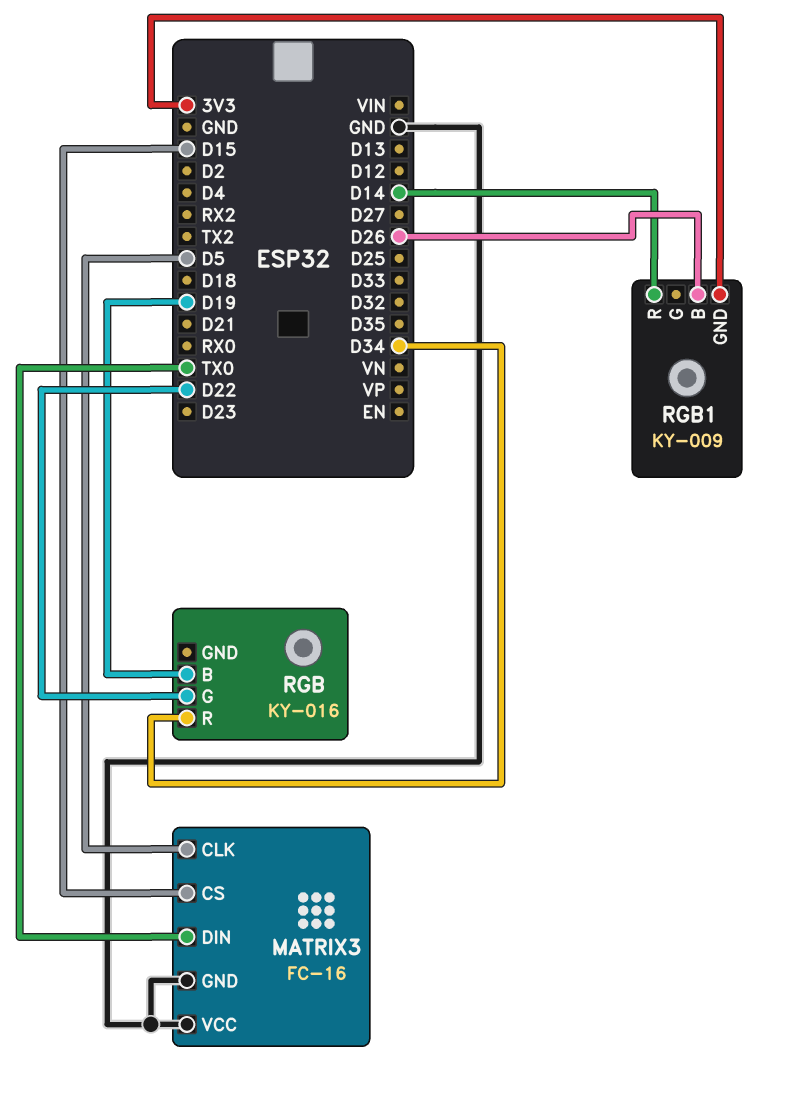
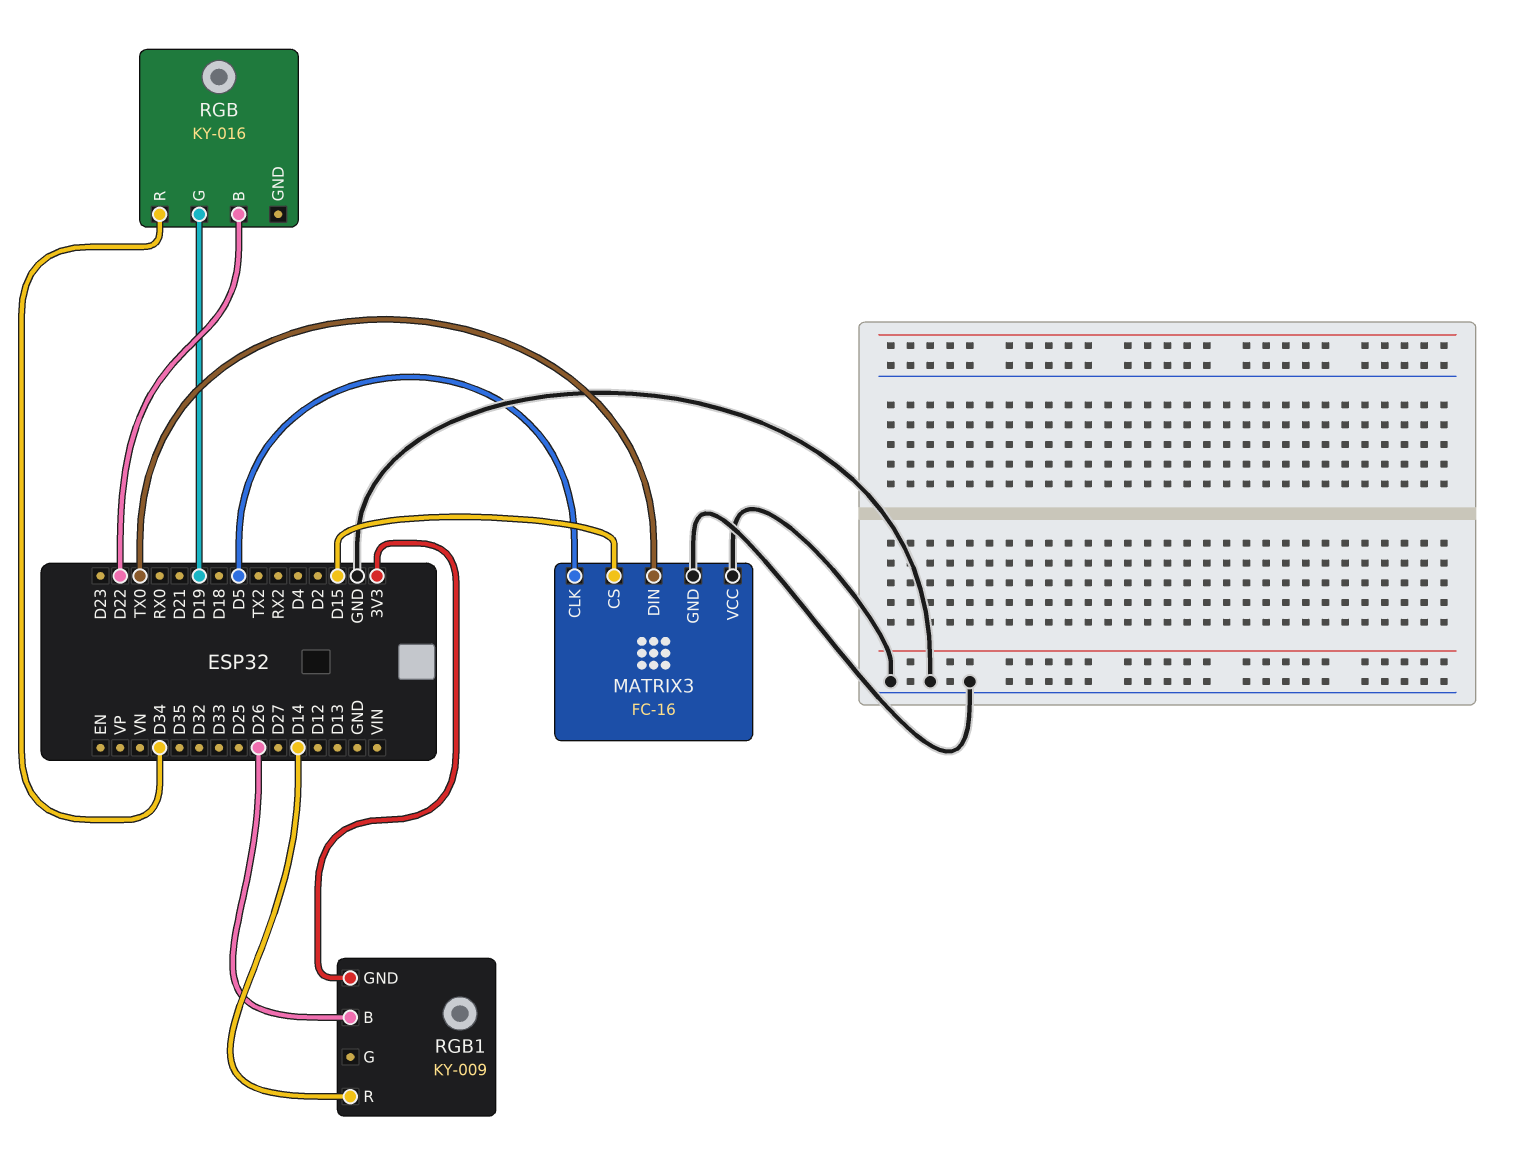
RGB pin B: D19 -> D22
RGB pin G: D22 -> D19

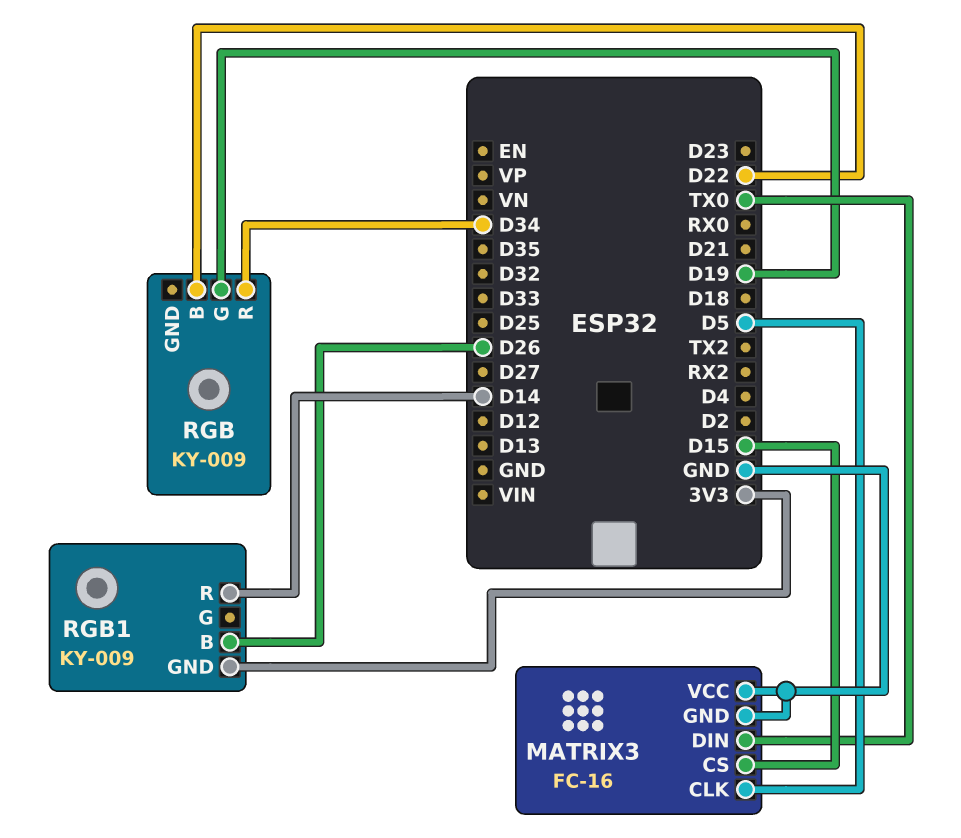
RGB: KY-016 -> KY-009

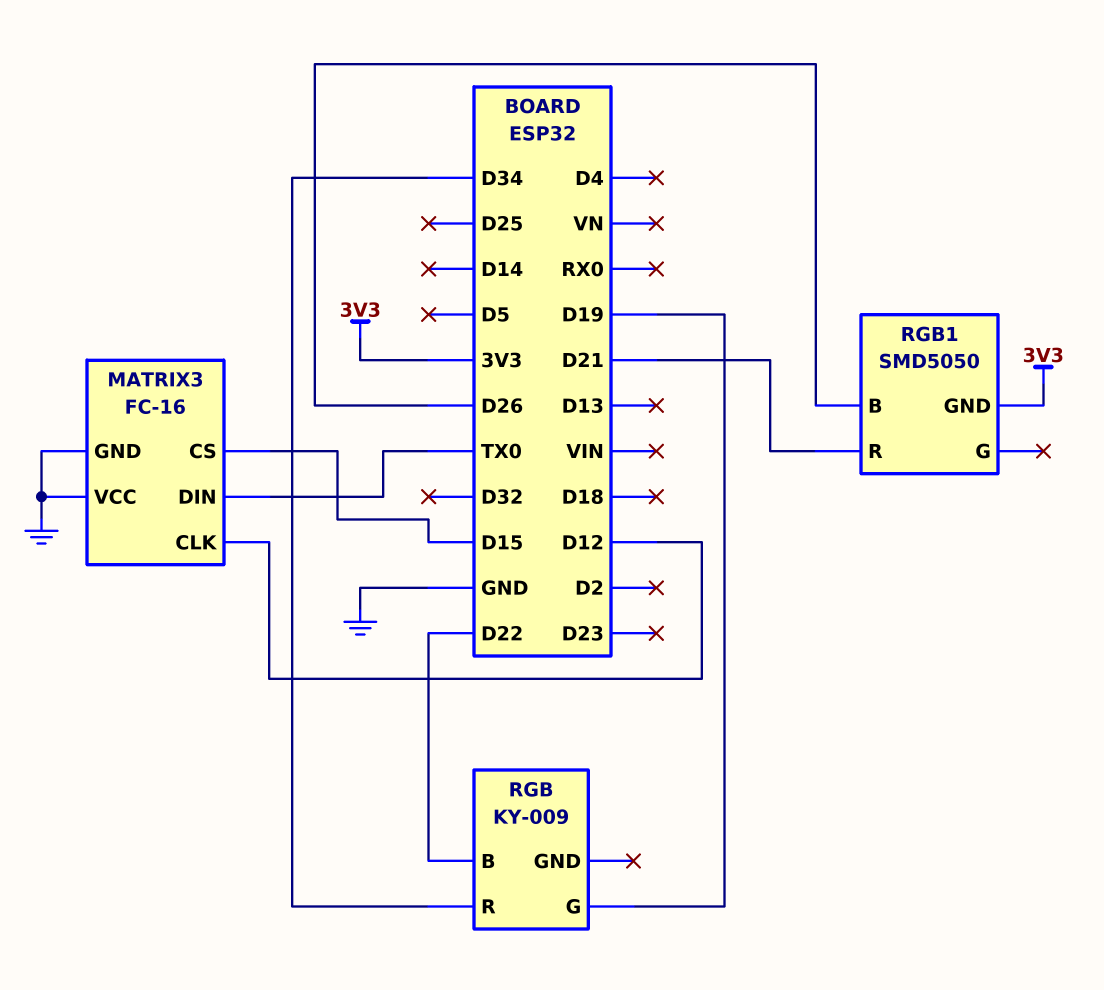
MATRIX3 pin CLK: D5 -> D12
RGB1: KY-009 -> SMD5050
RGB1 pin R: D14 -> D21

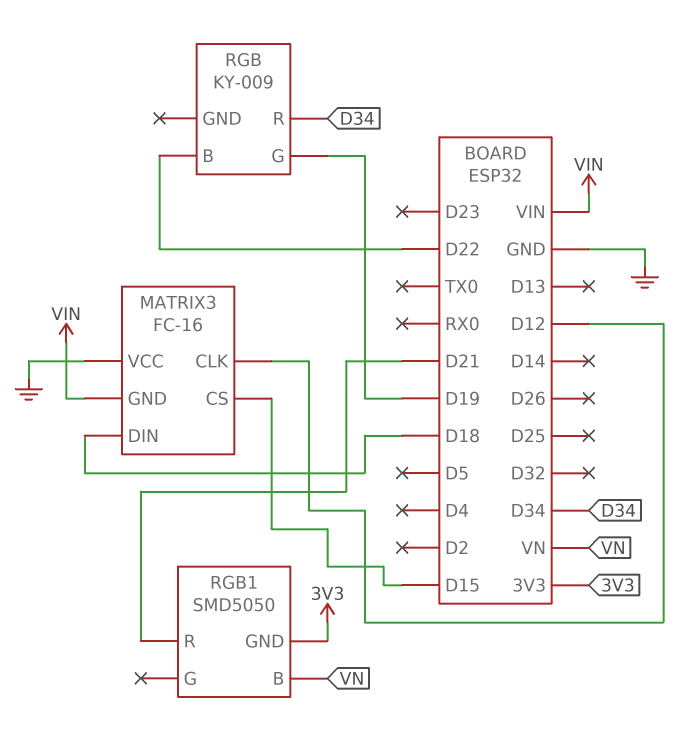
MATRIX3 pin DIN: TX0 -> D18
MATRIX3 pin GND: GND -> VIN
RGB1 pin B: D26 -> VN

